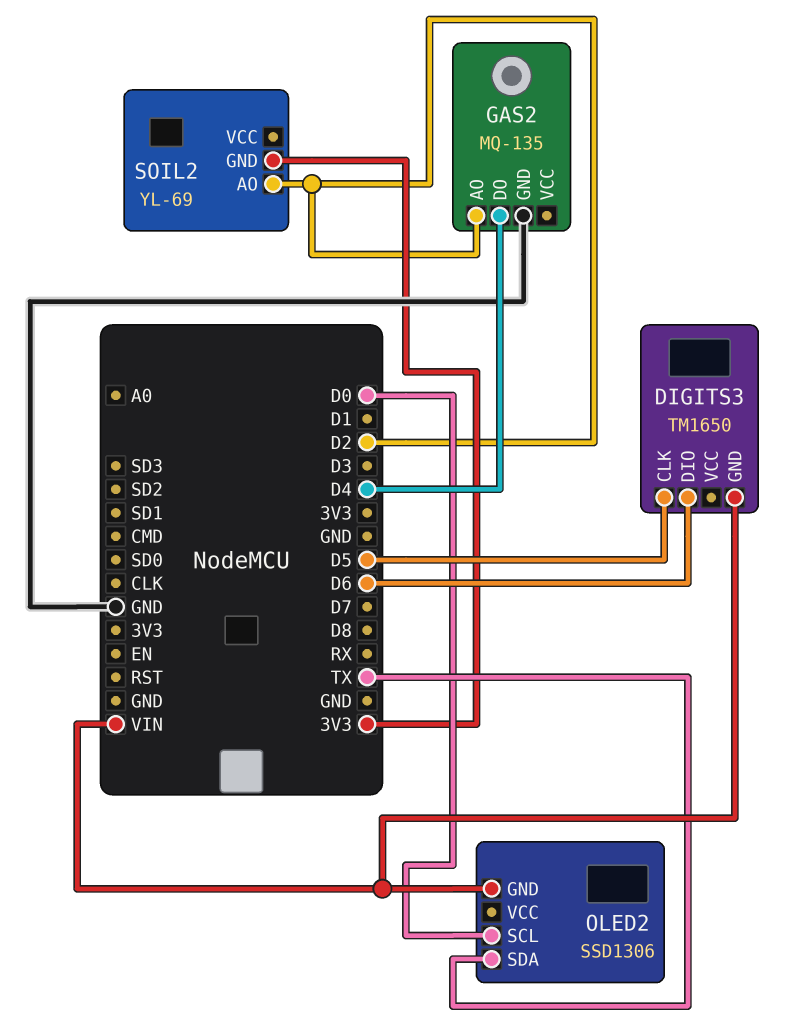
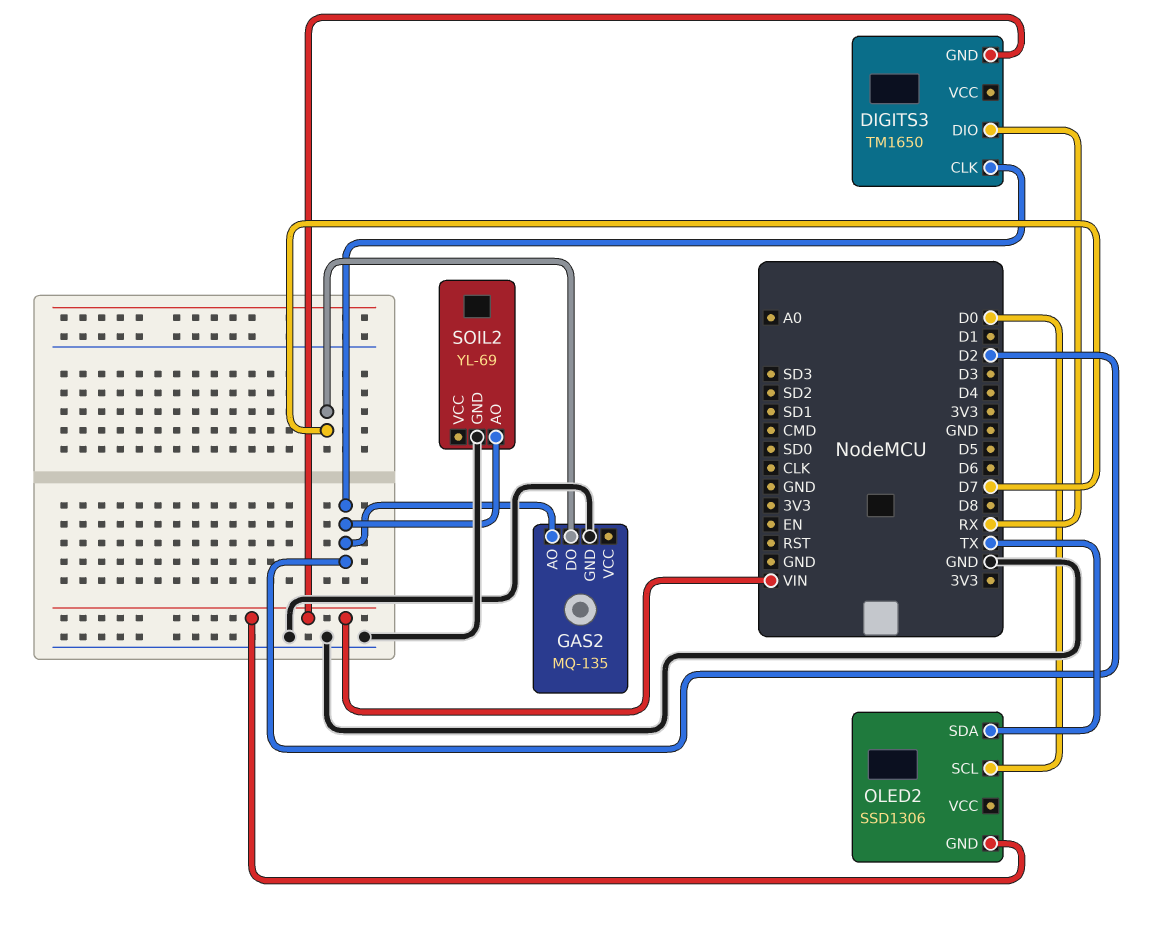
DIGITS3 pin CLK: D5 -> D2
DIGITS3 pin DIO: D6 -> RX
GAS2 pin DO: D4 -> D7
SOIL2 pin GND: 3V3 -> GND

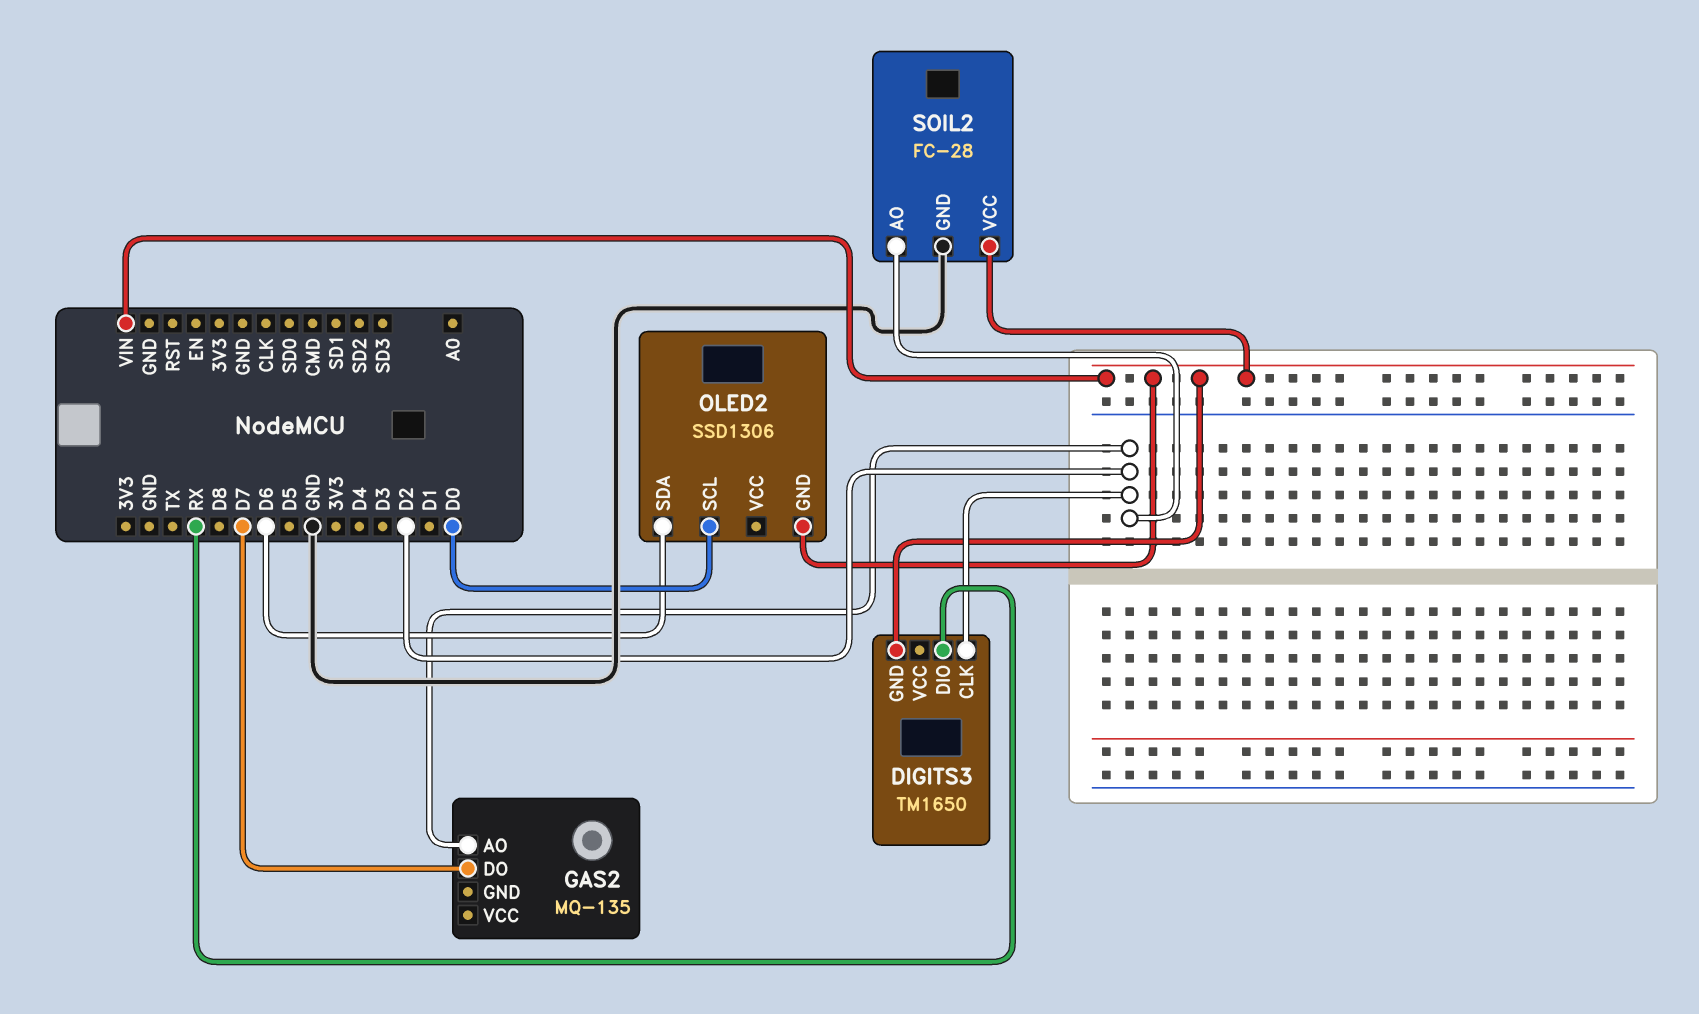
GAS2 pin GND: GND -> none
OLED2 pin SDA: TX -> D6
SOIL2: YL-69 -> FC-28
SOIL2 pin VCC: none -> VIN

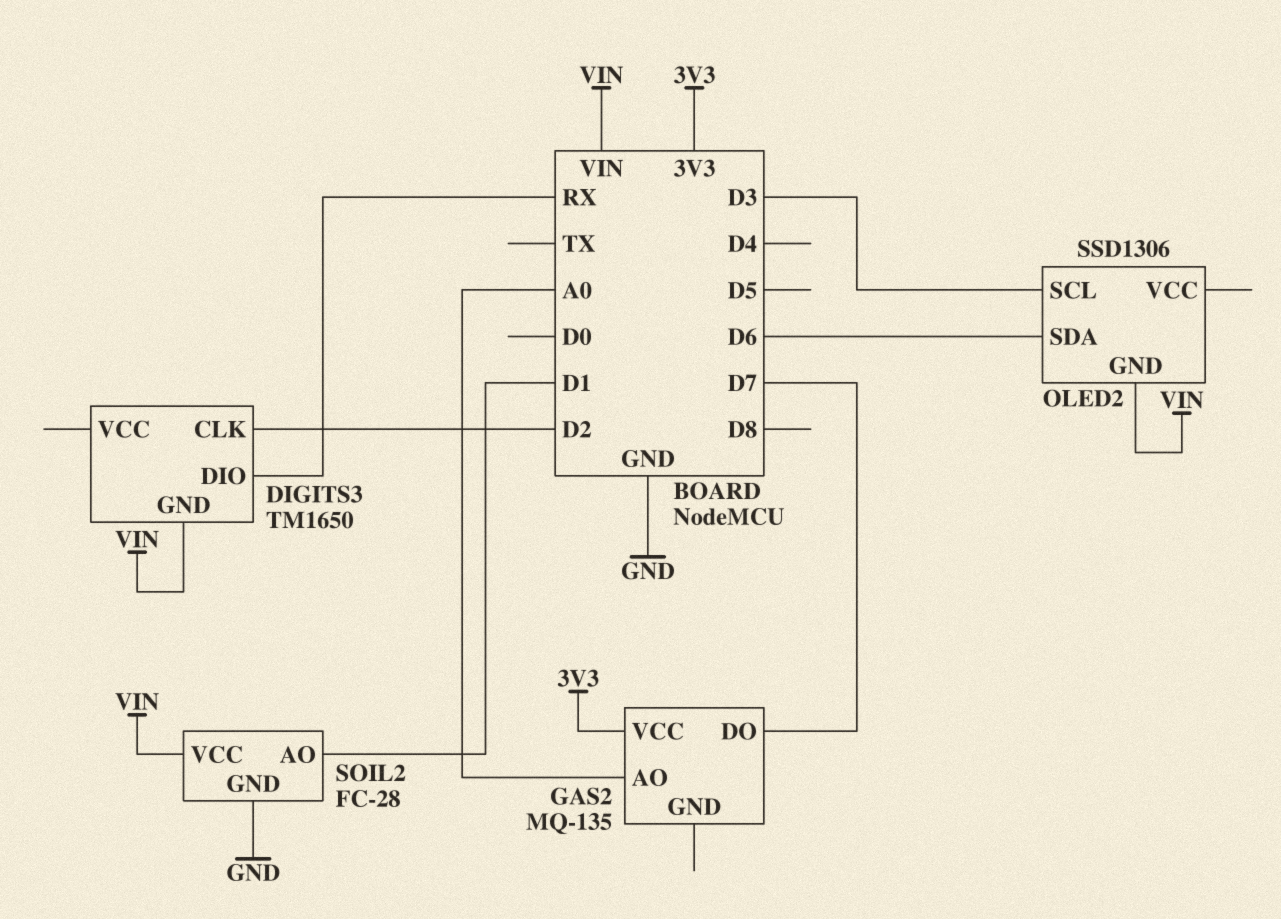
GAS2 pin AO: D2 -> A0
GAS2 pin VCC: none -> 3V3
OLED2 pin SCL: D0 -> D3
SOIL2 pin AO: D2 -> D1

